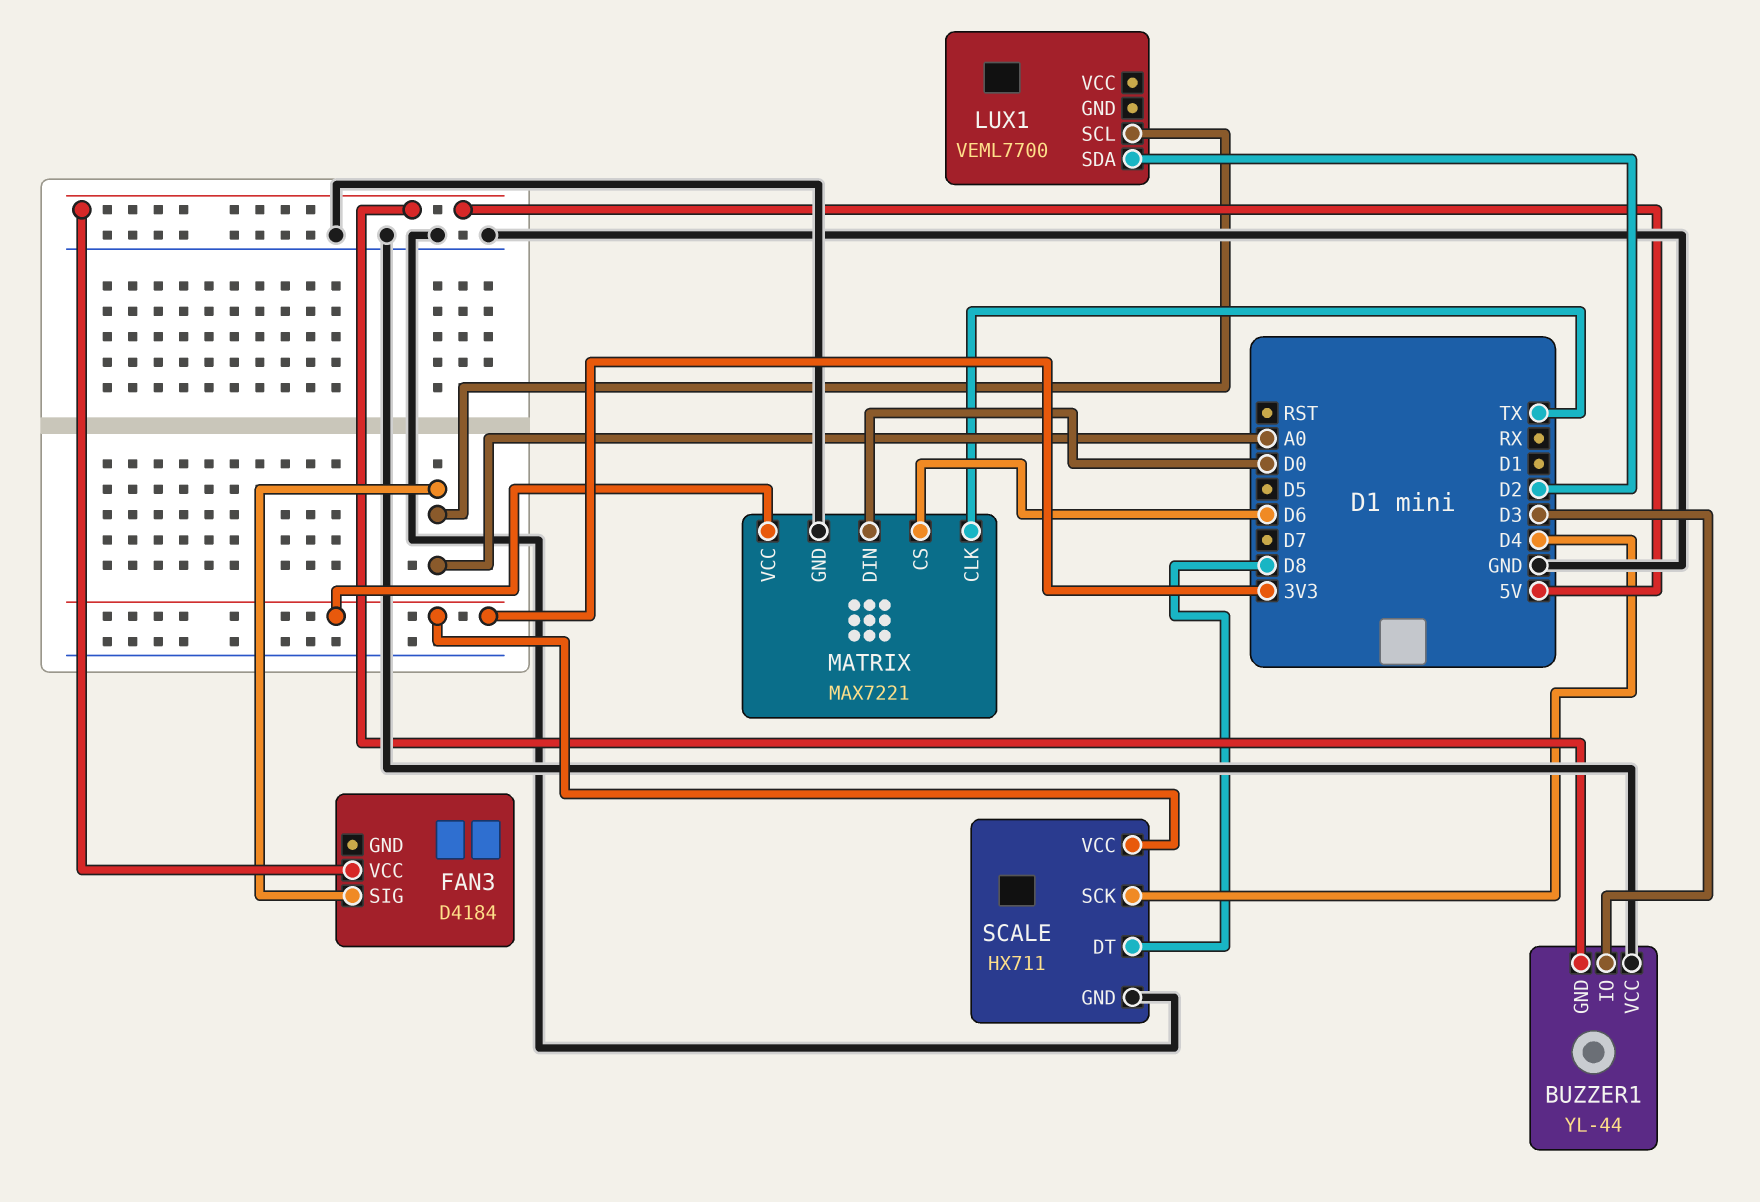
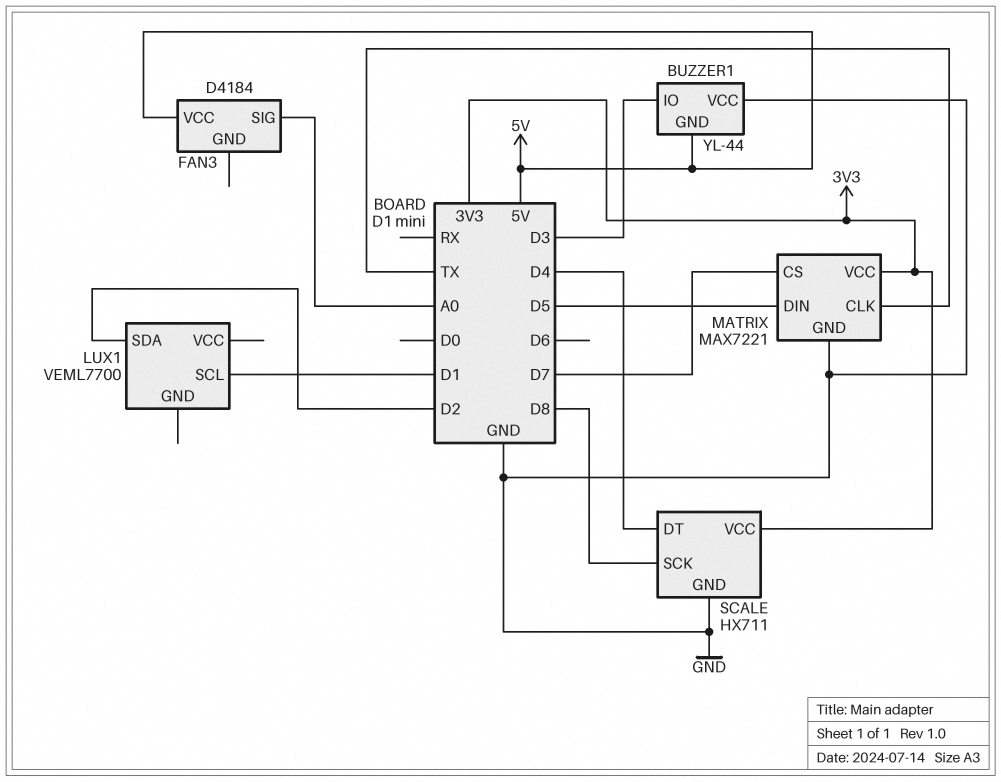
LUX1 pin SCL: A0 -> D1
MATRIX pin CS: D6 -> D7
MATRIX pin DIN: D0 -> D5
SCALE pin DT: D8 -> D4
SCALE pin SCK: D4 -> D8

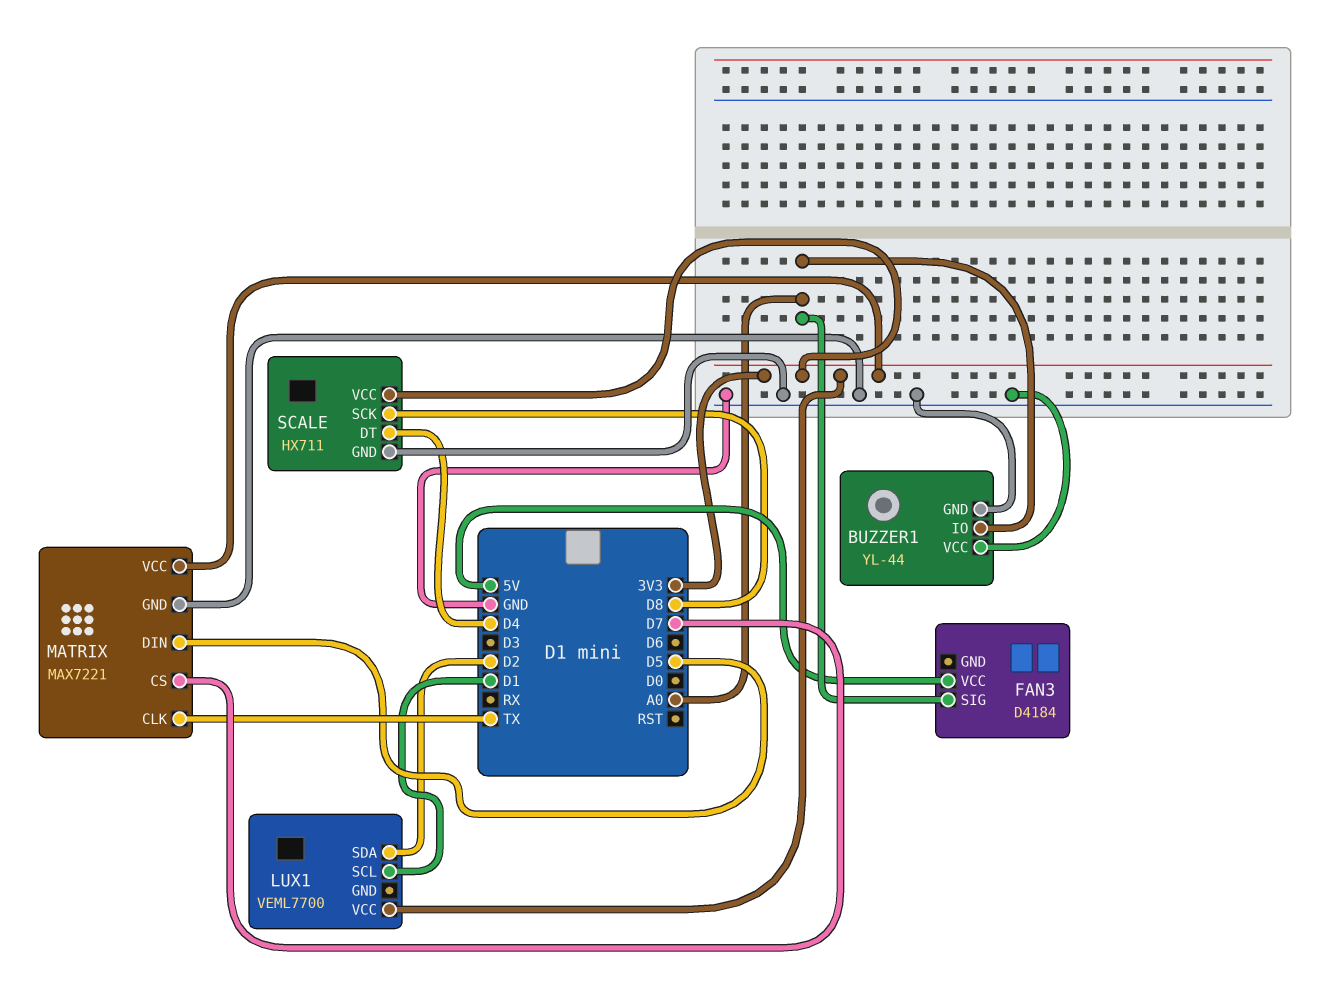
BUZZER1 pin GND: 5V -> GND
BUZZER1 pin IO: D3 -> A0
LUX1 pin VCC: none -> 3V3

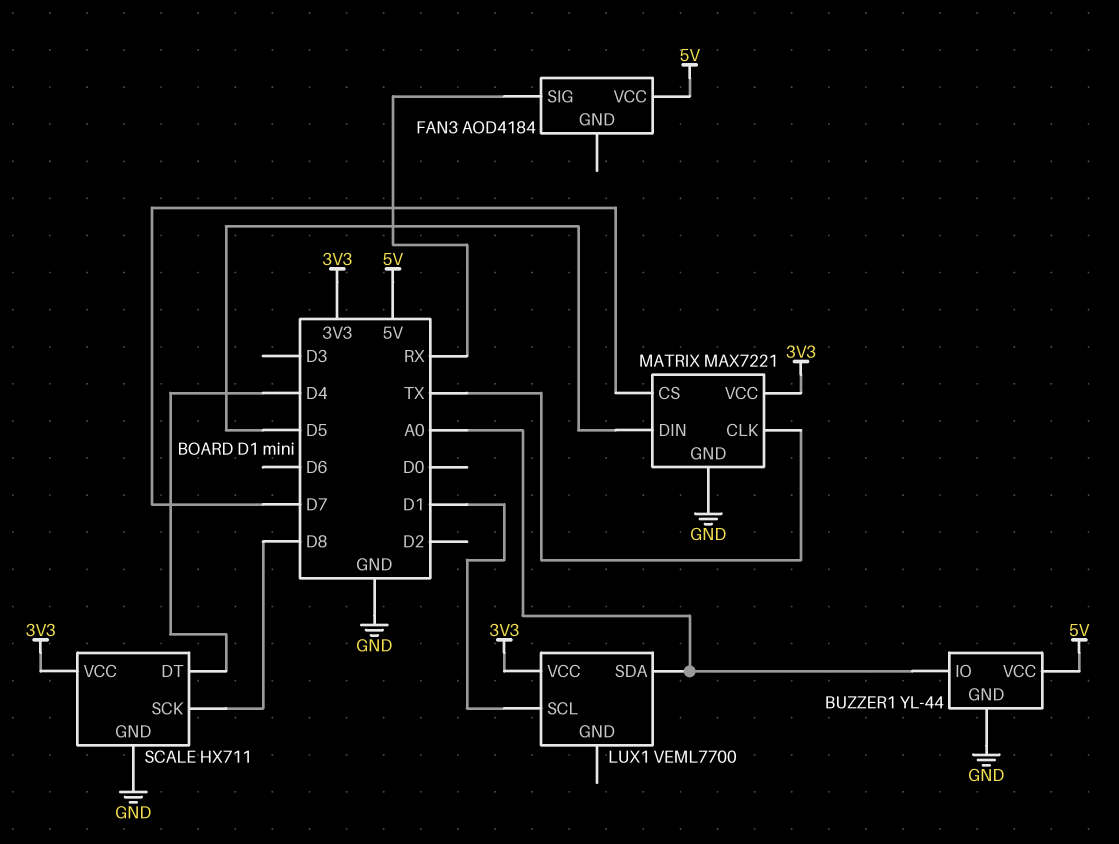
BUZZER1 pin VCC: GND -> 5V
FAN3: D4184 -> AOD4184
FAN3 pin SIG: A0 -> RX
LUX1 pin SDA: D2 -> A0

